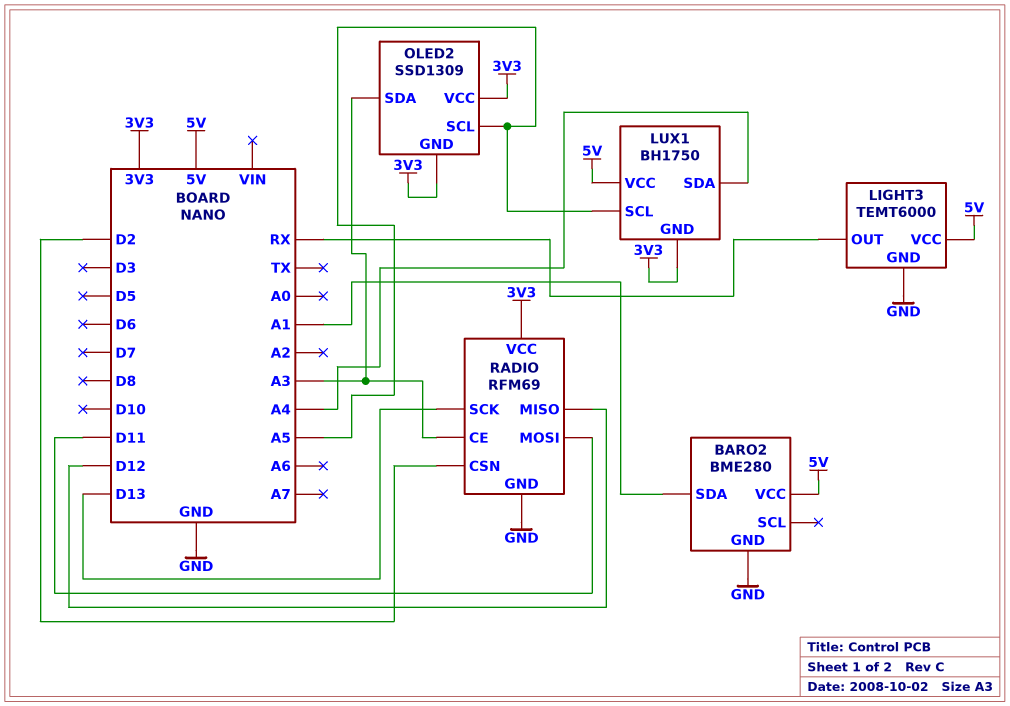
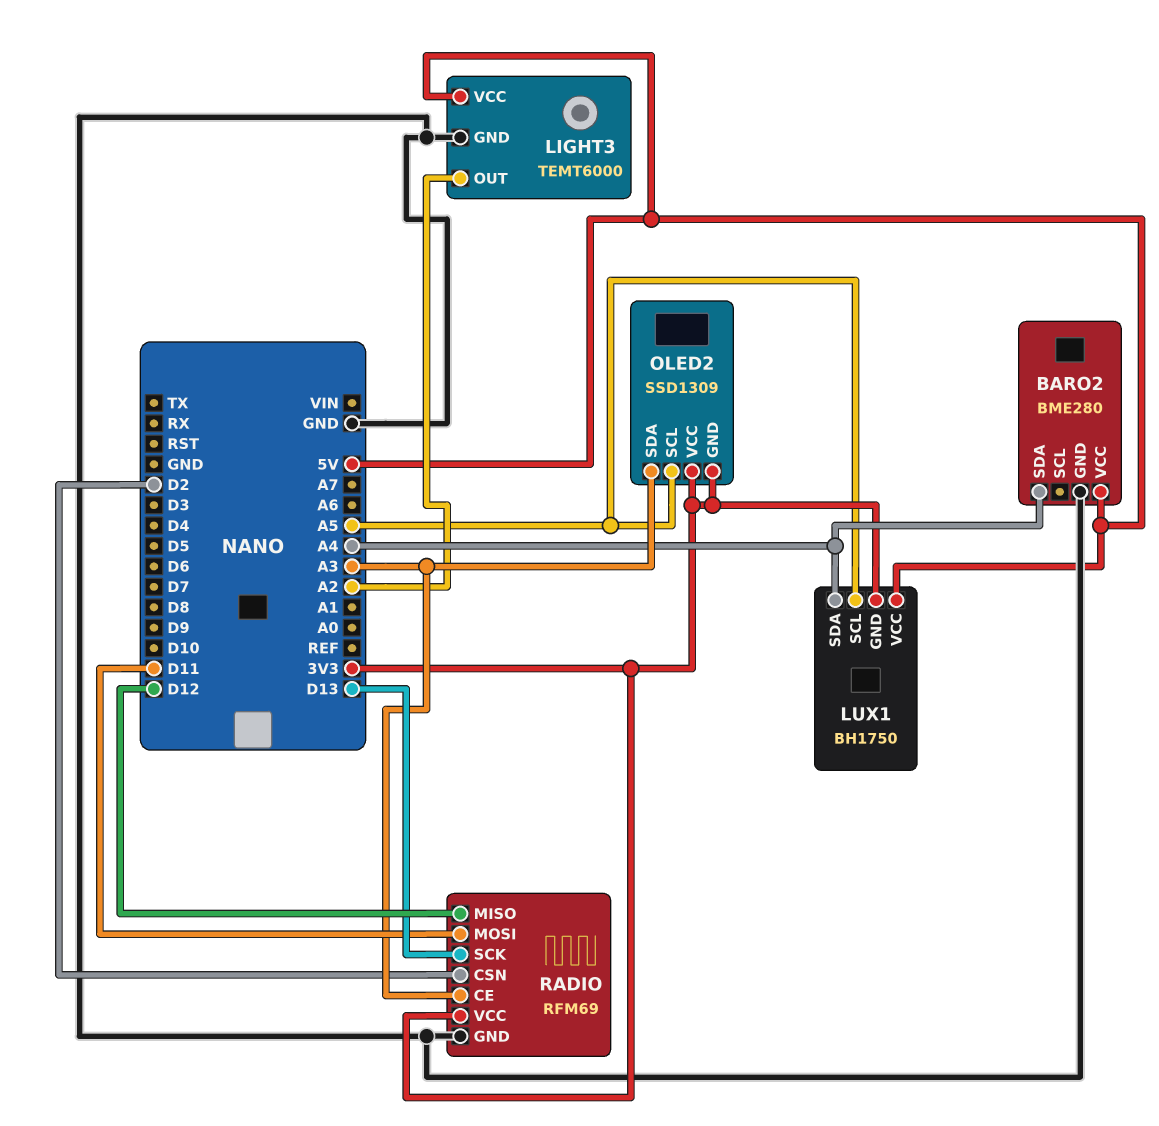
BARO2 pin SDA: A1 -> A4
LIGHT3 pin OUT: RX -> A2

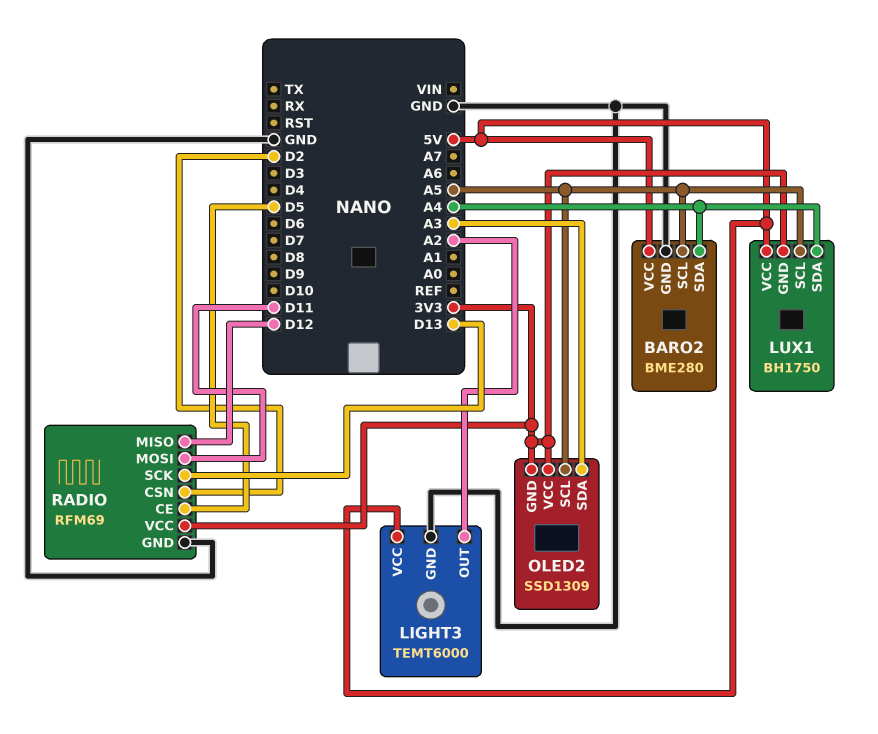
BARO2 pin SCL: none -> A5
RADIO pin CE: A3 -> D5

